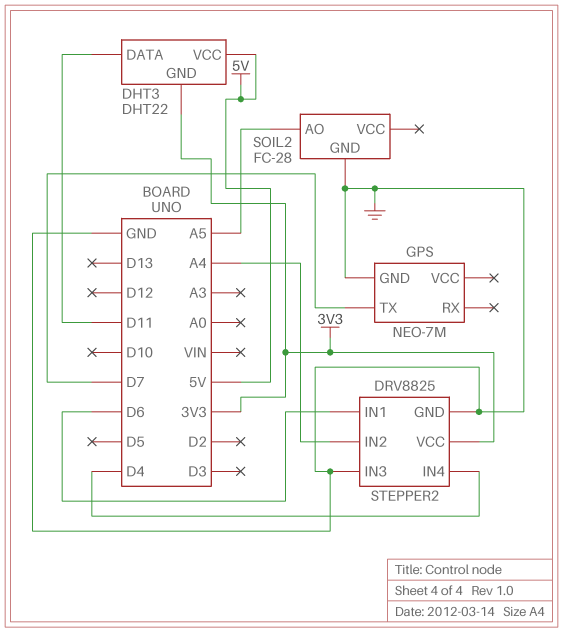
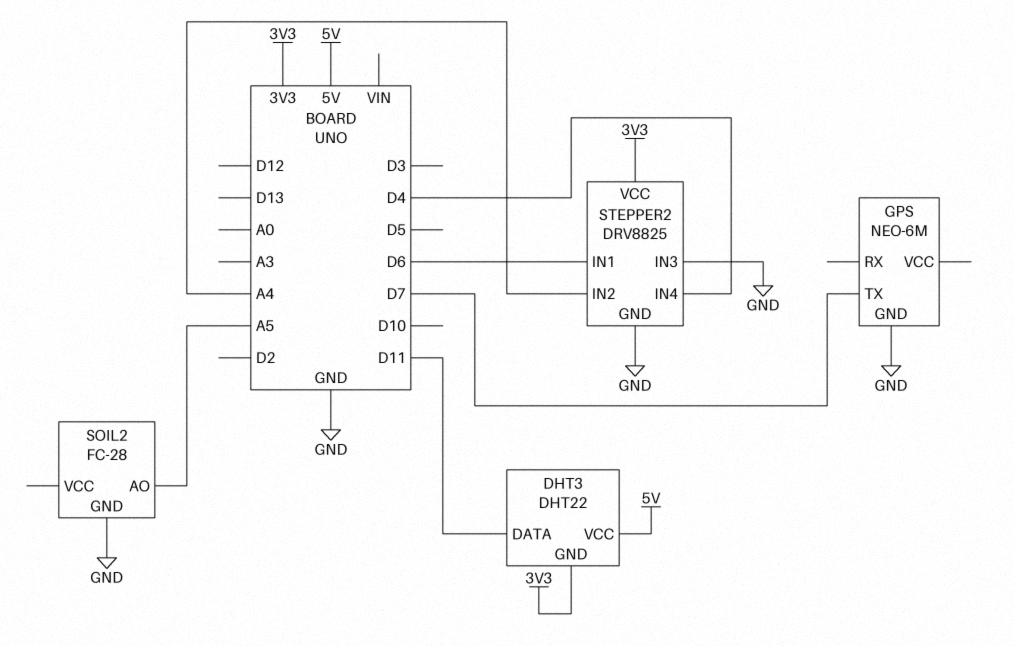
GPS: NEO-7M -> NEO-6M

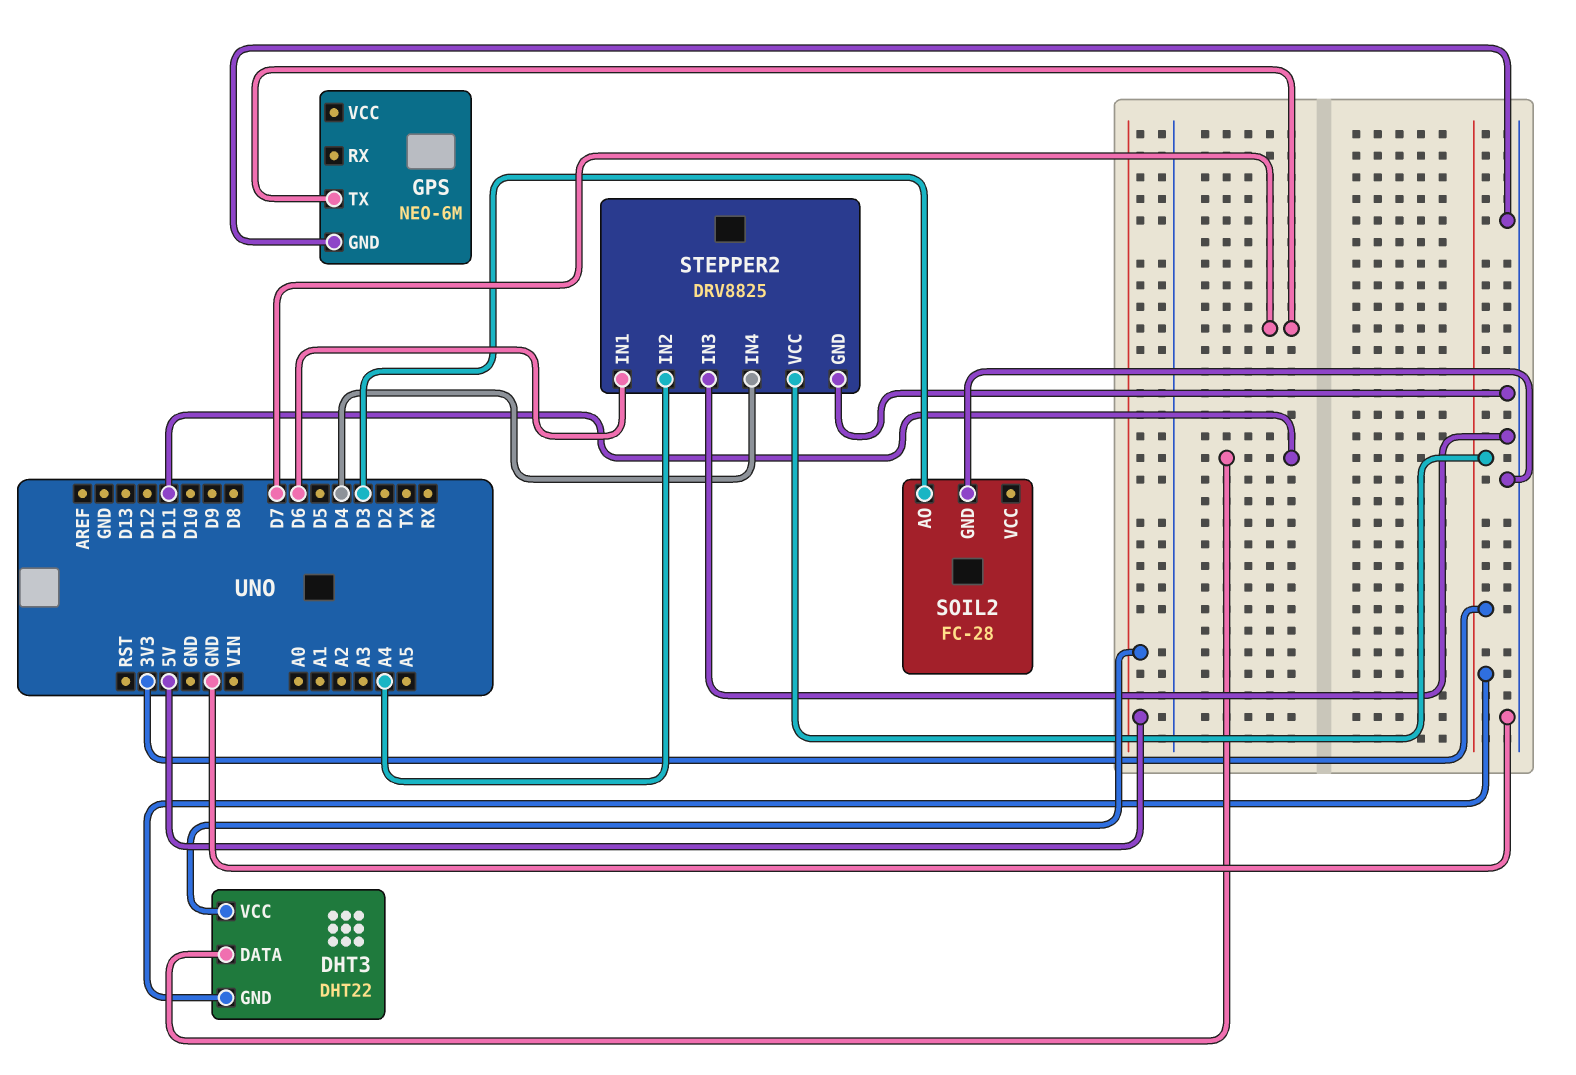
SOIL2 pin AO: A5 -> D3

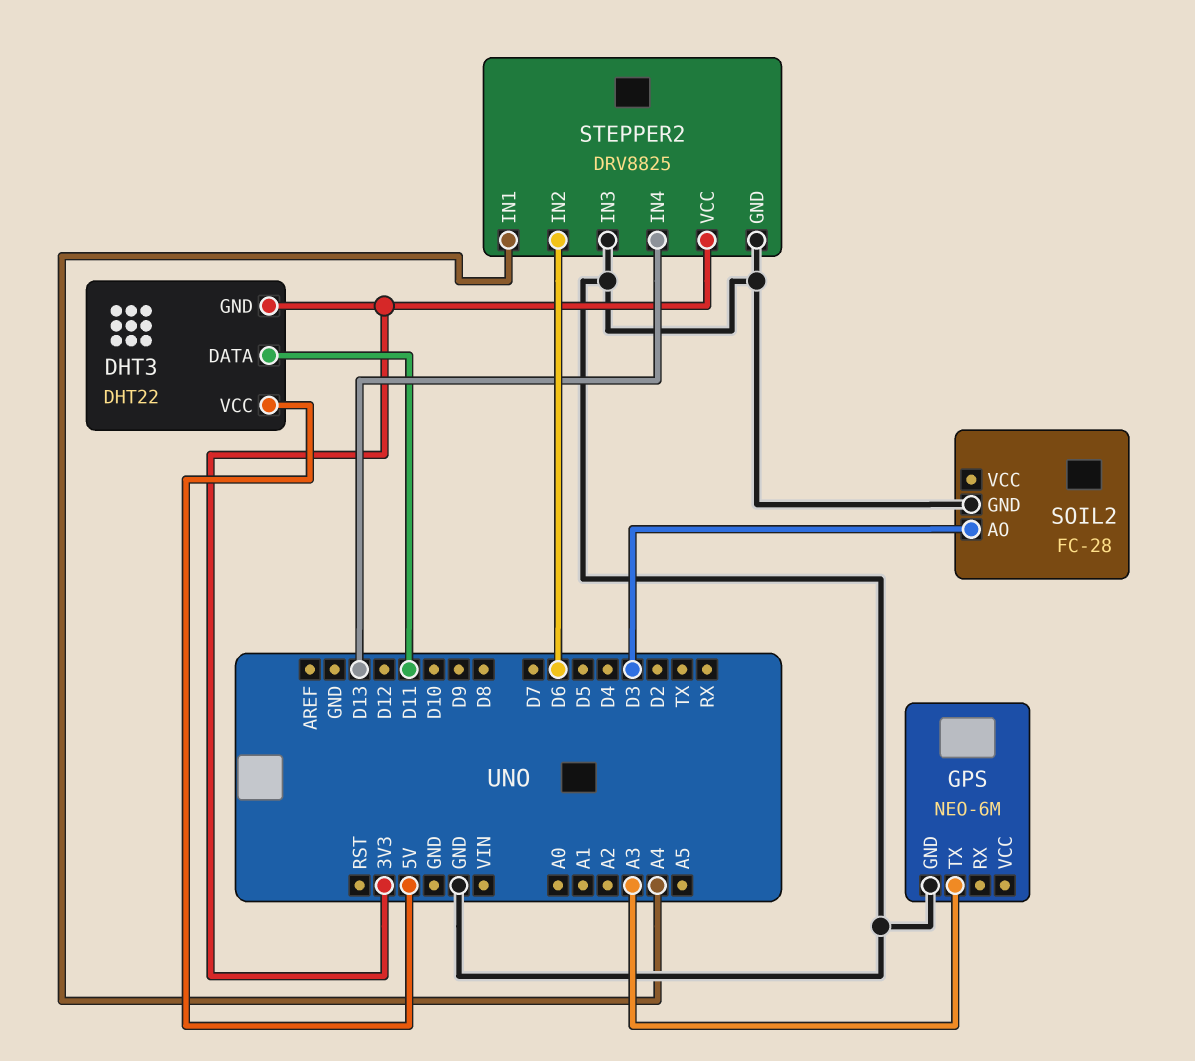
GPS pin TX: D7 -> A3
STEPPER2 pin IN1: D6 -> A4
STEPPER2 pin IN2: A4 -> D6
STEPPER2 pin IN4: D4 -> D13

